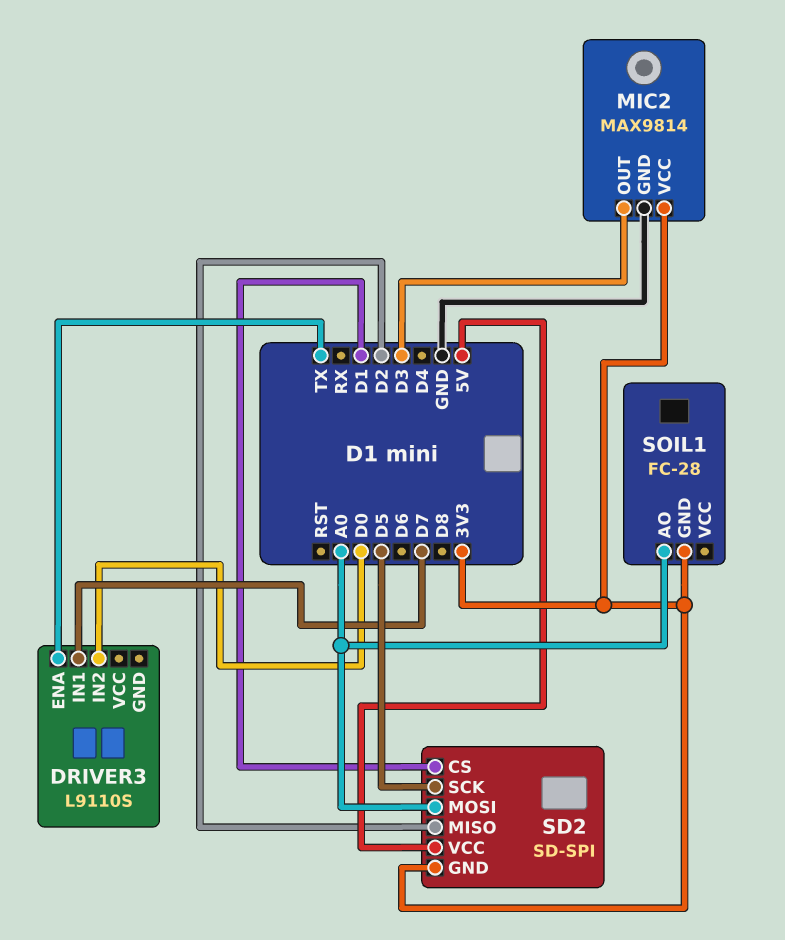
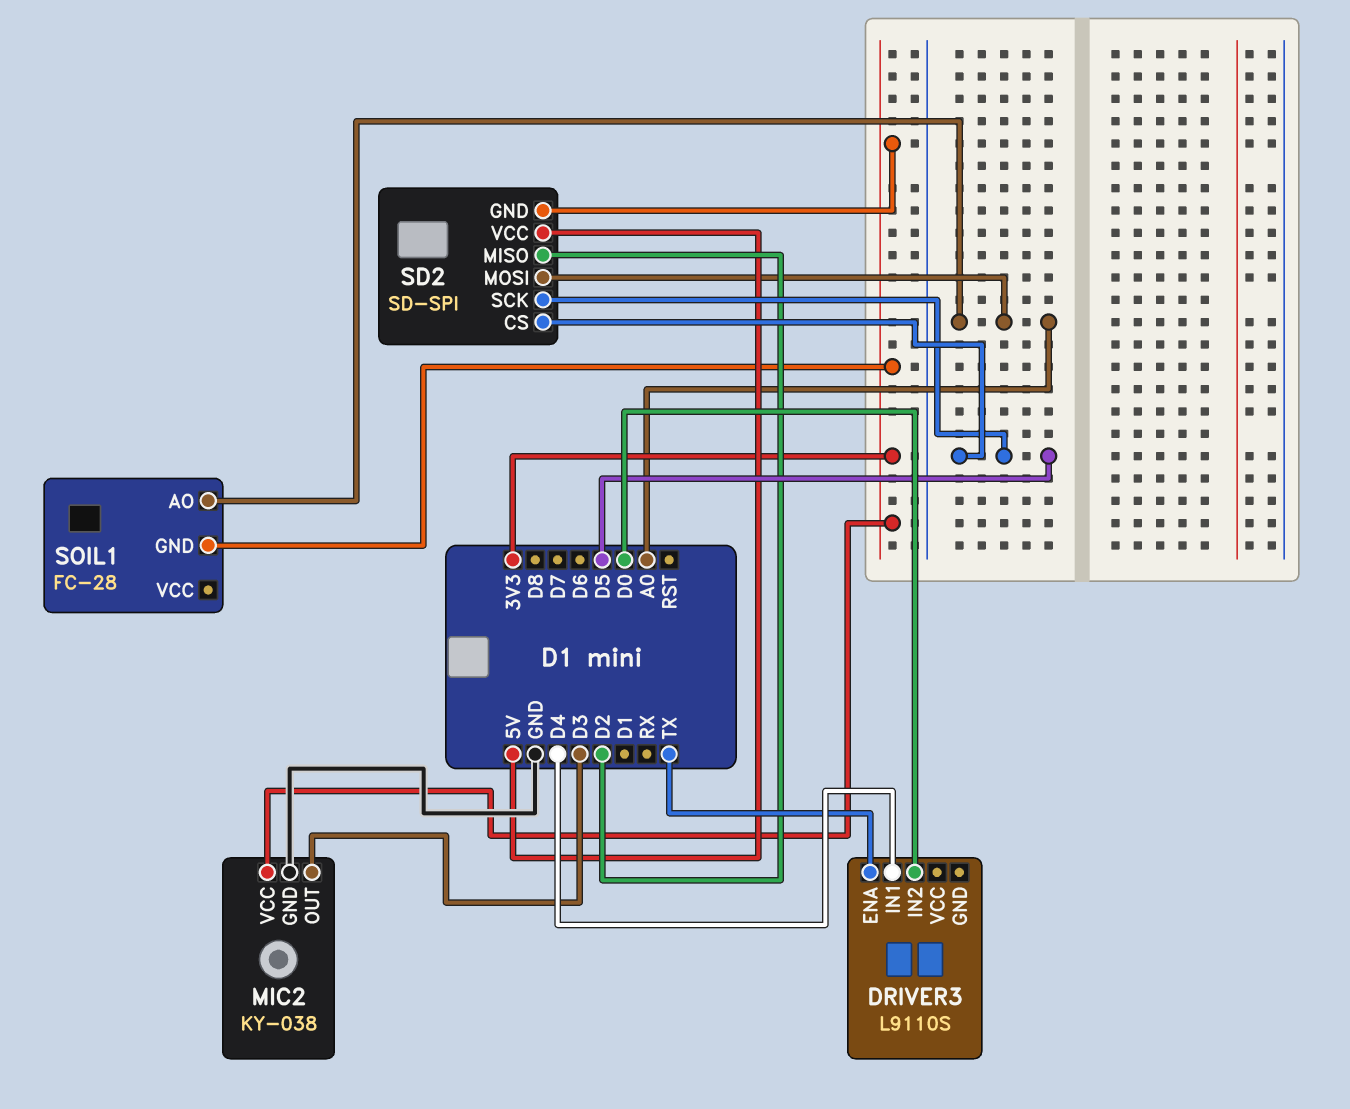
DRIVER3 pin IN1: D7 -> D4
MIC2: MAX9814 -> KY-038
SD2 pin CS: D1 -> D5

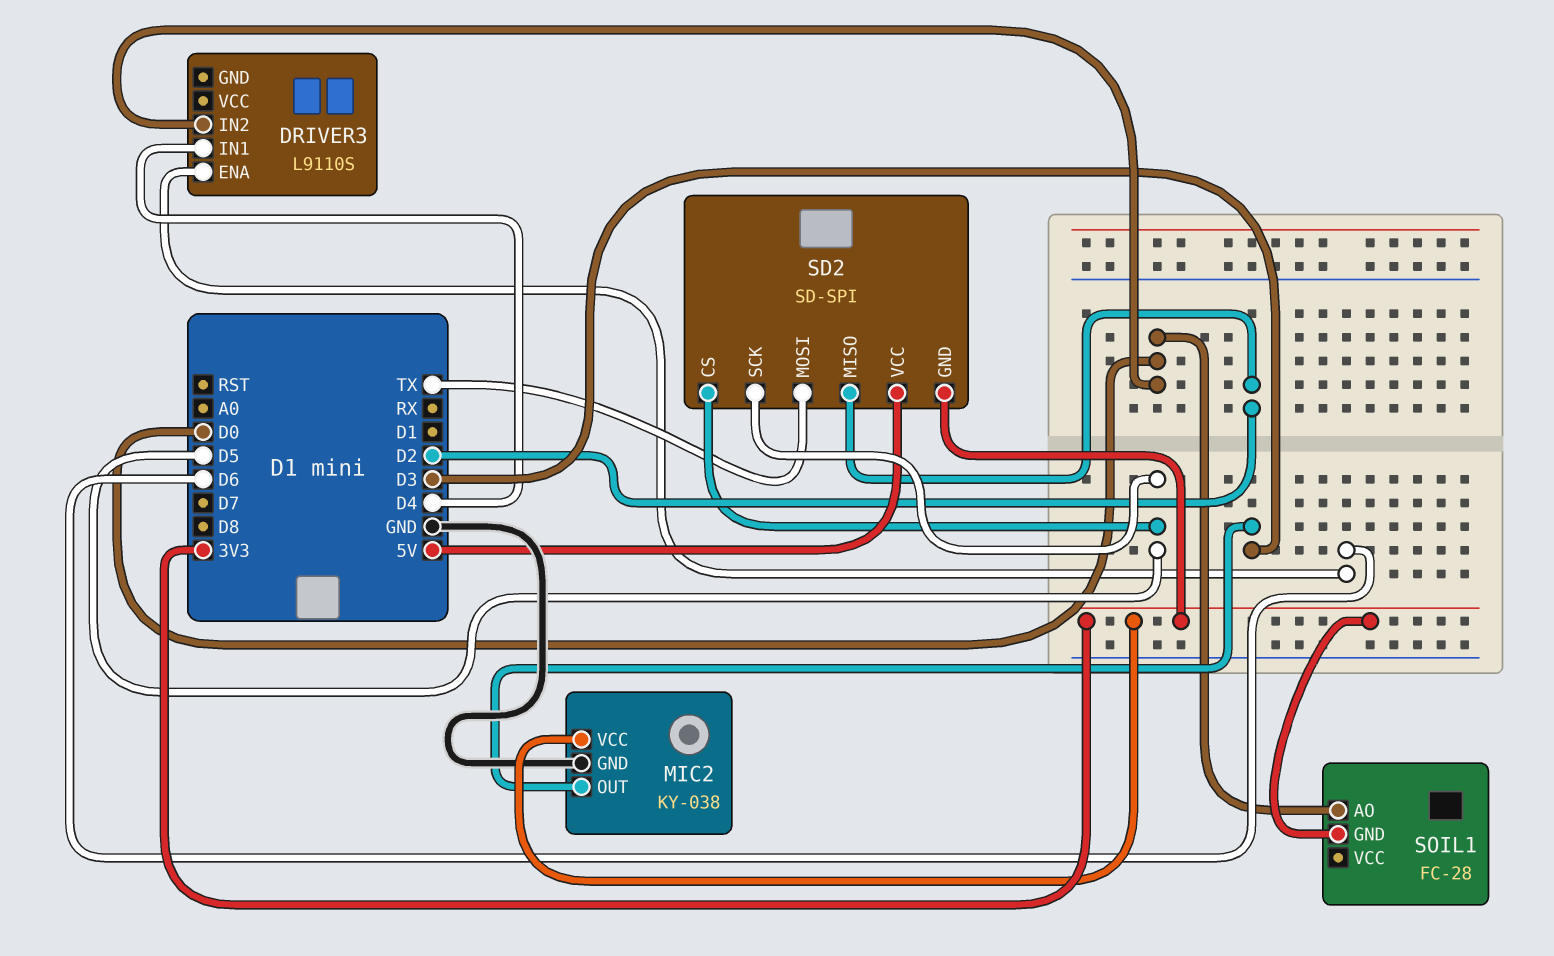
DRIVER3 pin ENA: TX -> D6
SD2 pin MOSI: A0 -> TX
SOIL1 pin AO: A0 -> D0

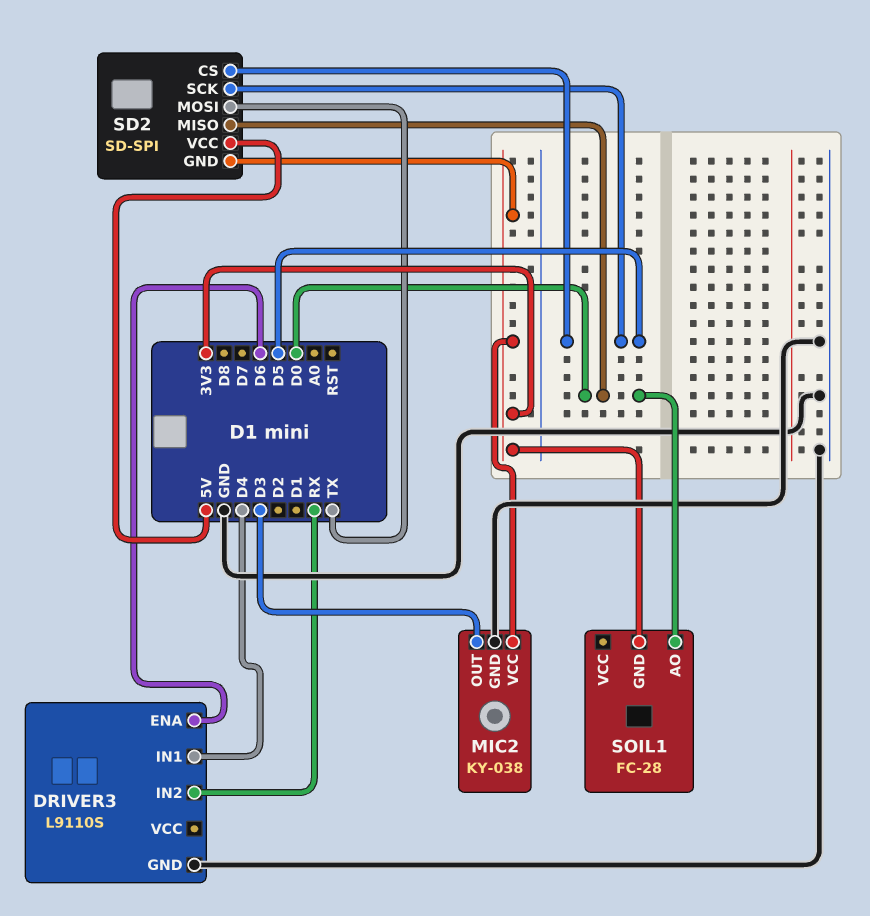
DRIVER3 pin GND: none -> GND
DRIVER3 pin IN2: D0 -> RX
SD2 pin MISO: D2 -> D0

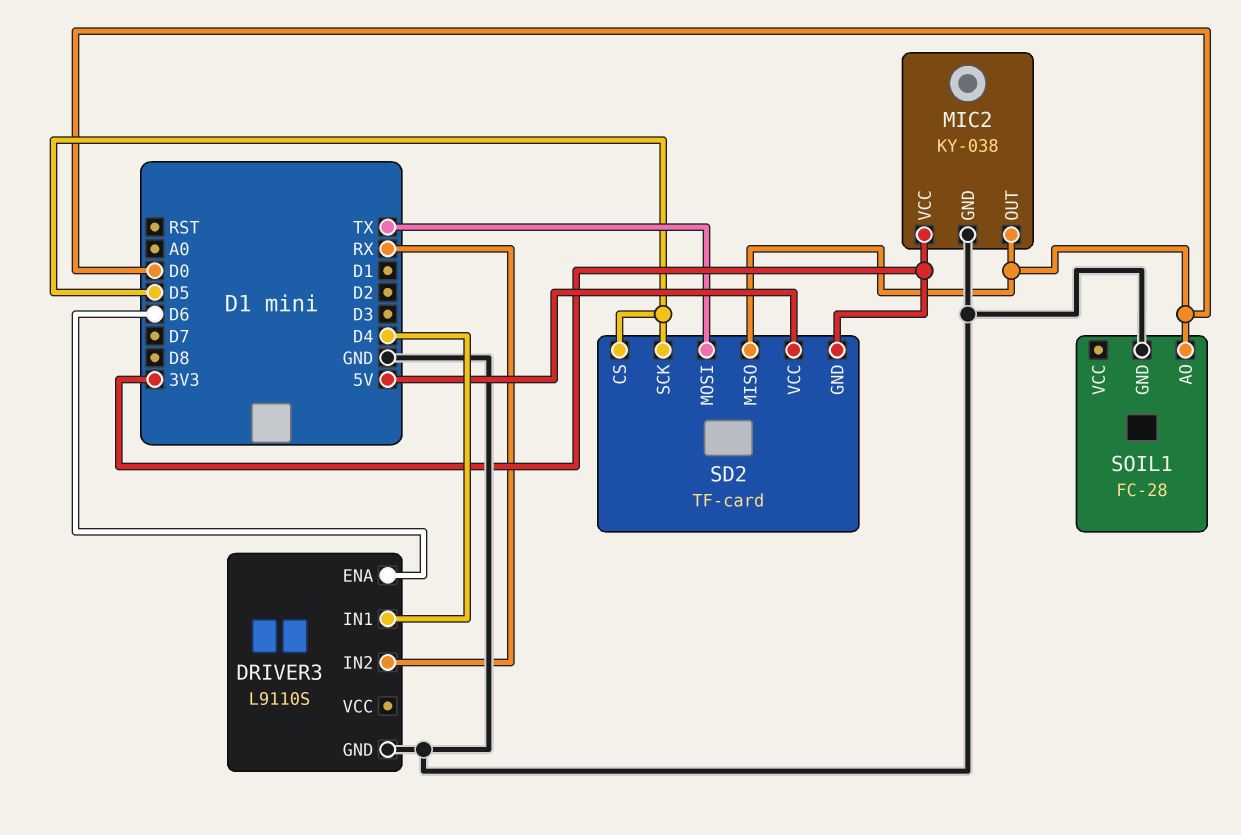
MIC2 pin OUT: D3 -> D0
SD2: SD-SPI -> TF-card
SOIL1 pin GND: 3V3 -> GND

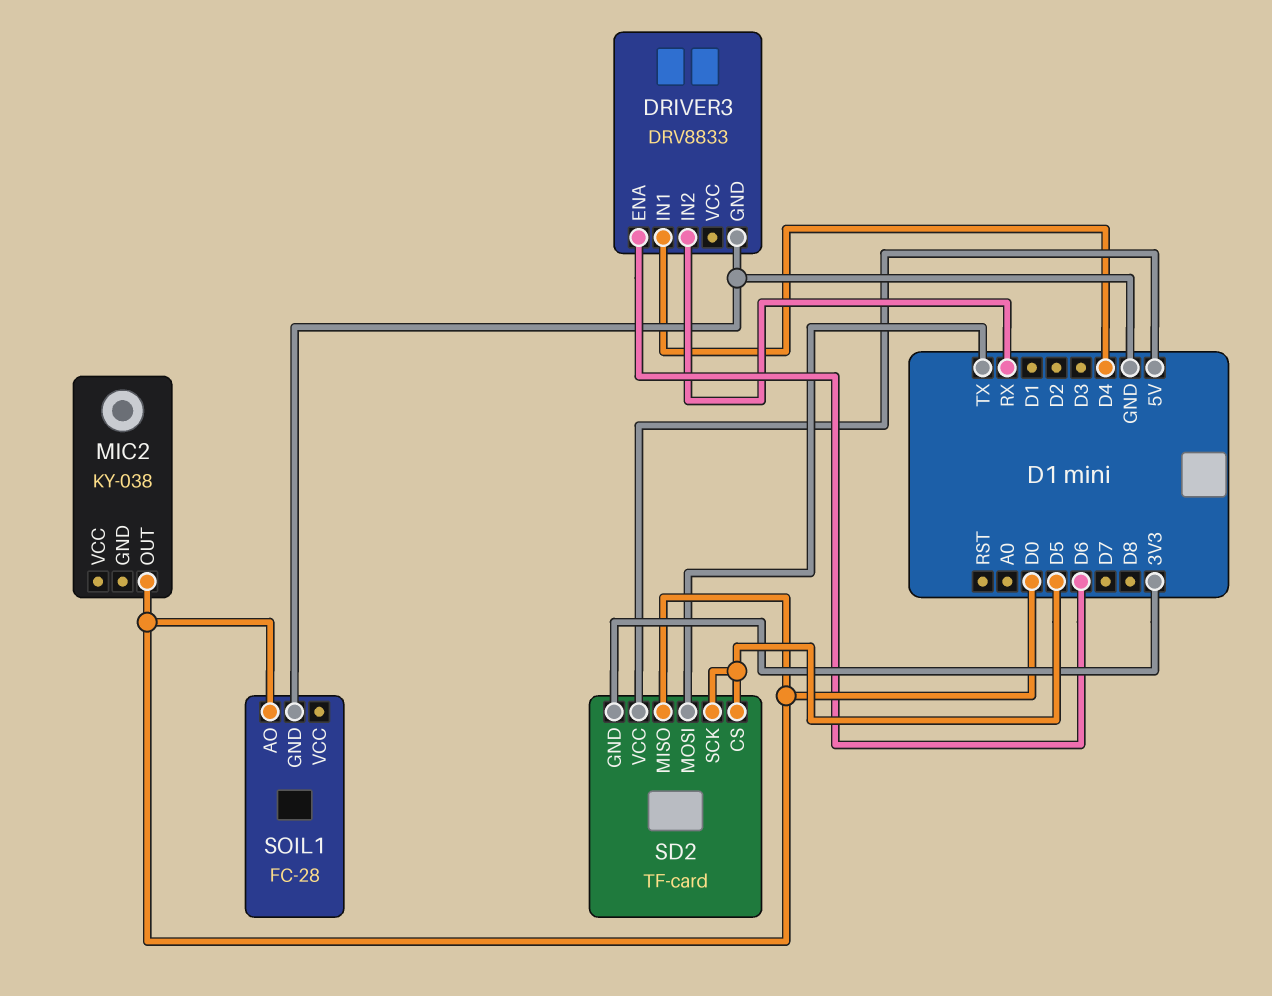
DRIVER3: L9110S -> DRV8833
MIC2 pin GND: GND -> none
MIC2 pin VCC: 3V3 -> none

